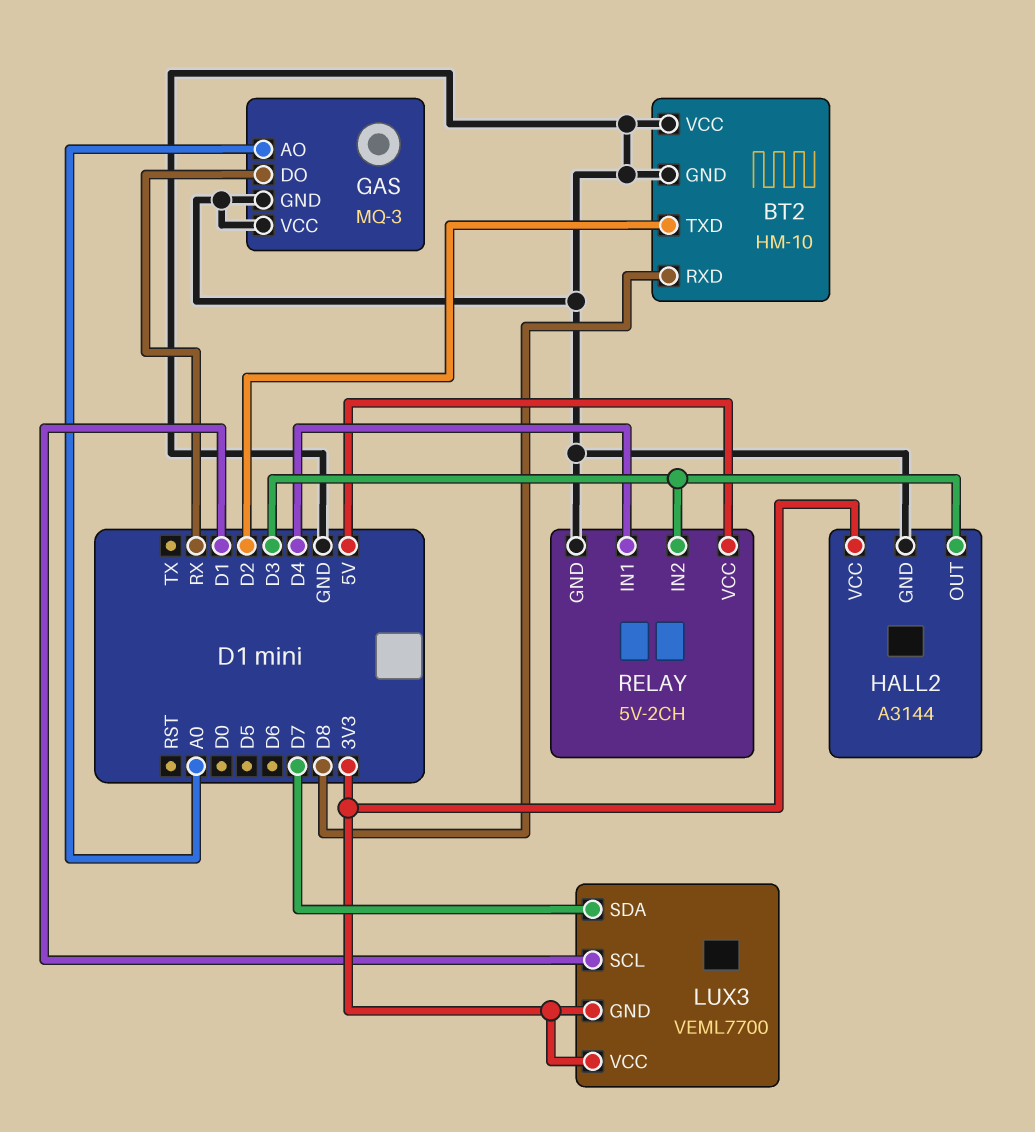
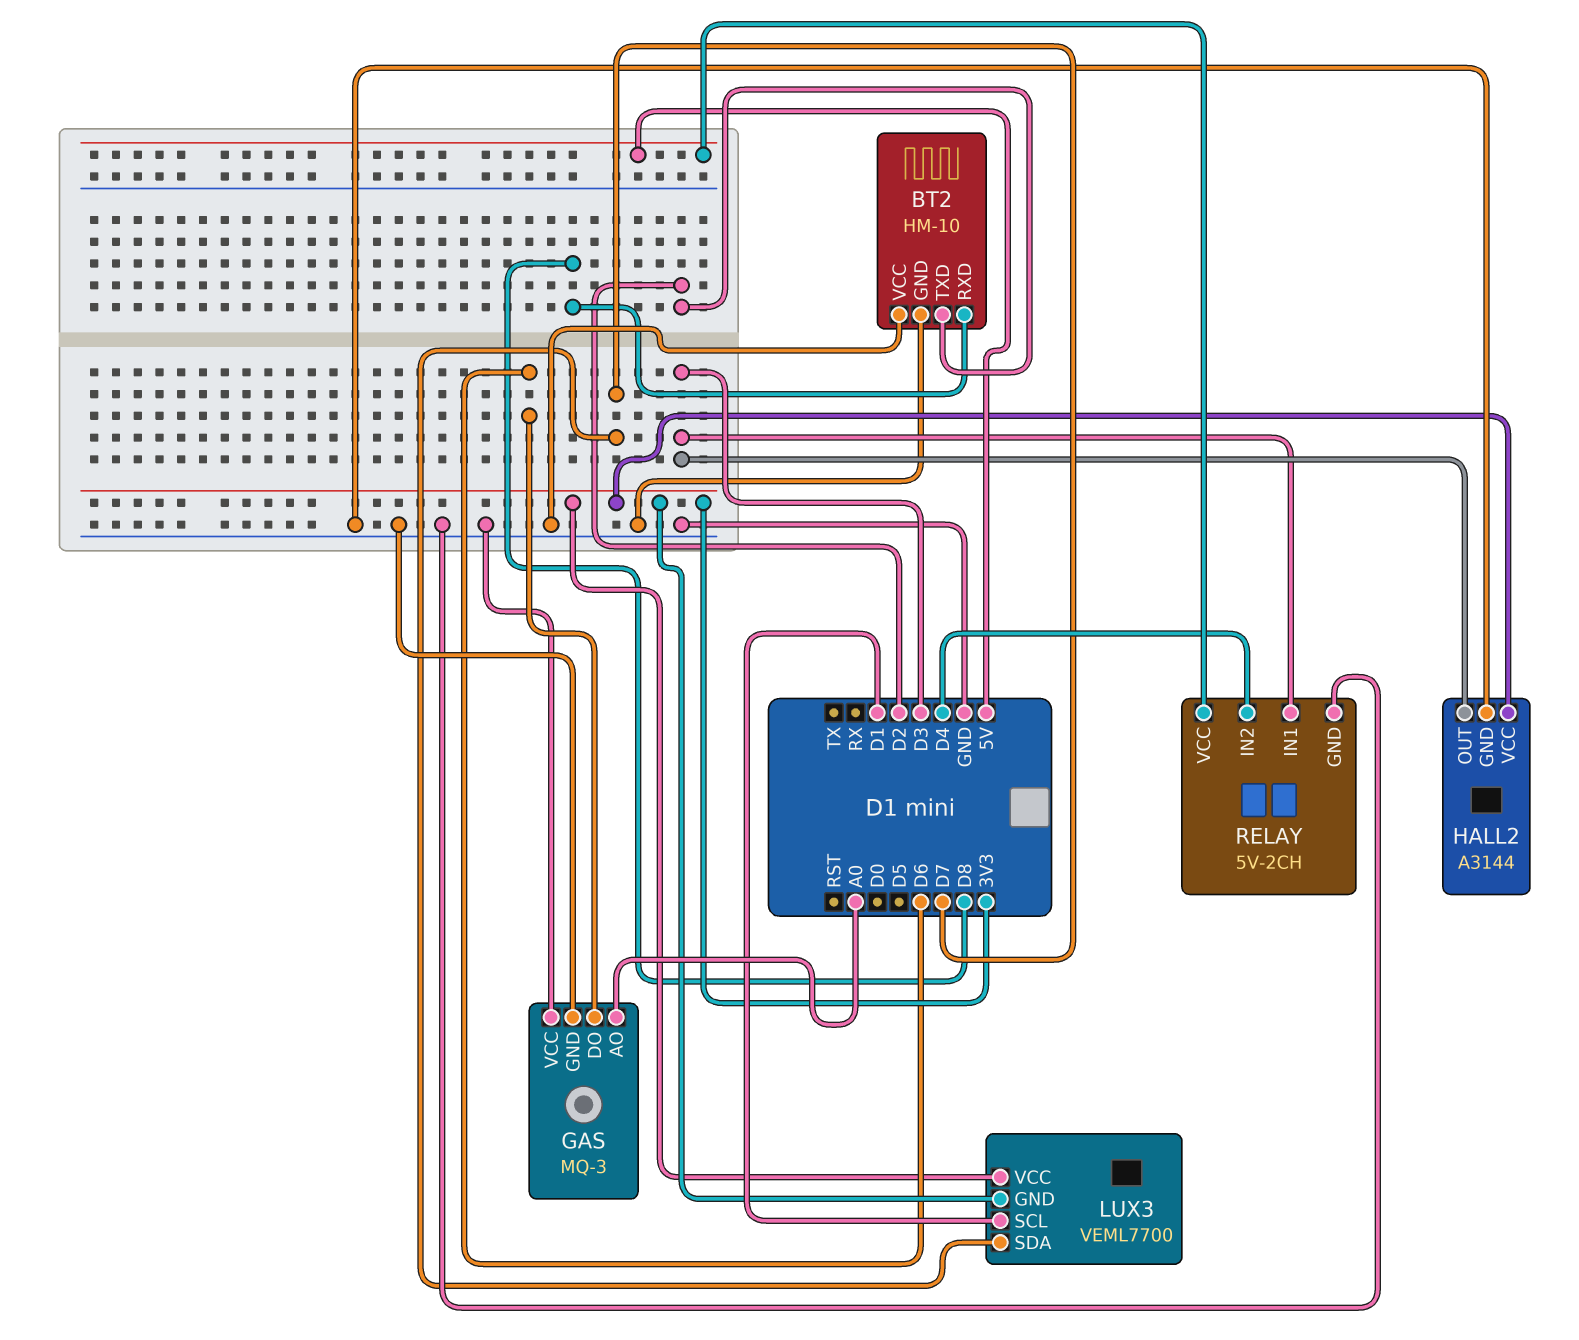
GAS pin DO: RX -> D6
RELAY pin IN1: D4 -> D3
RELAY pin IN2: D3 -> D4

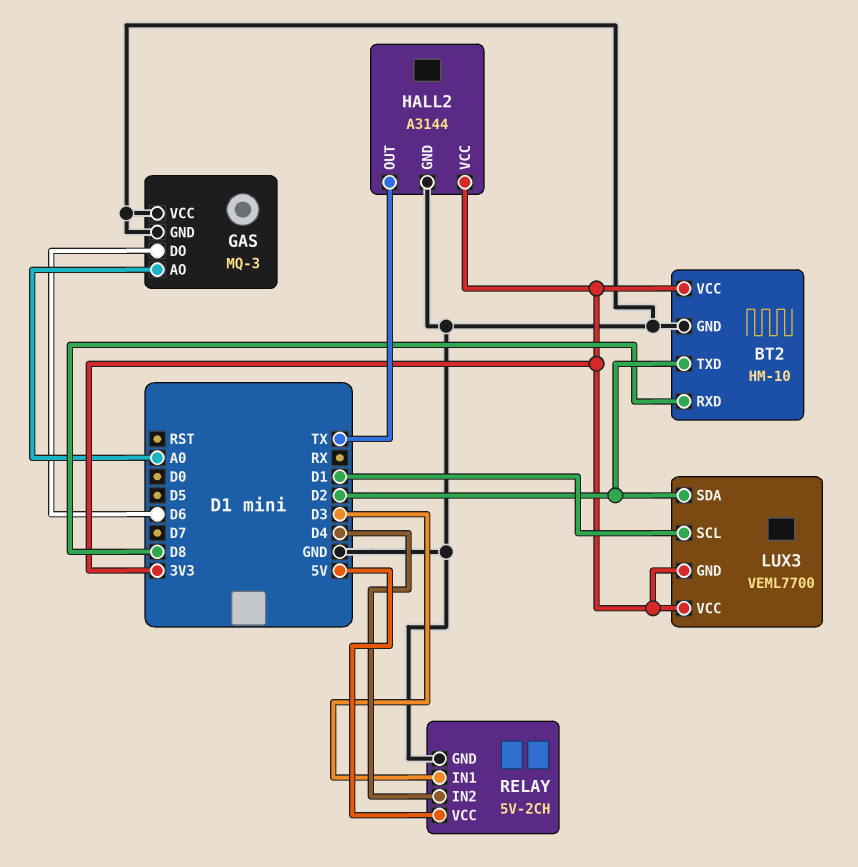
BT2 pin VCC: GND -> 3V3
HALL2 pin OUT: D3 -> TX
LUX3 pin SDA: D7 -> D2

